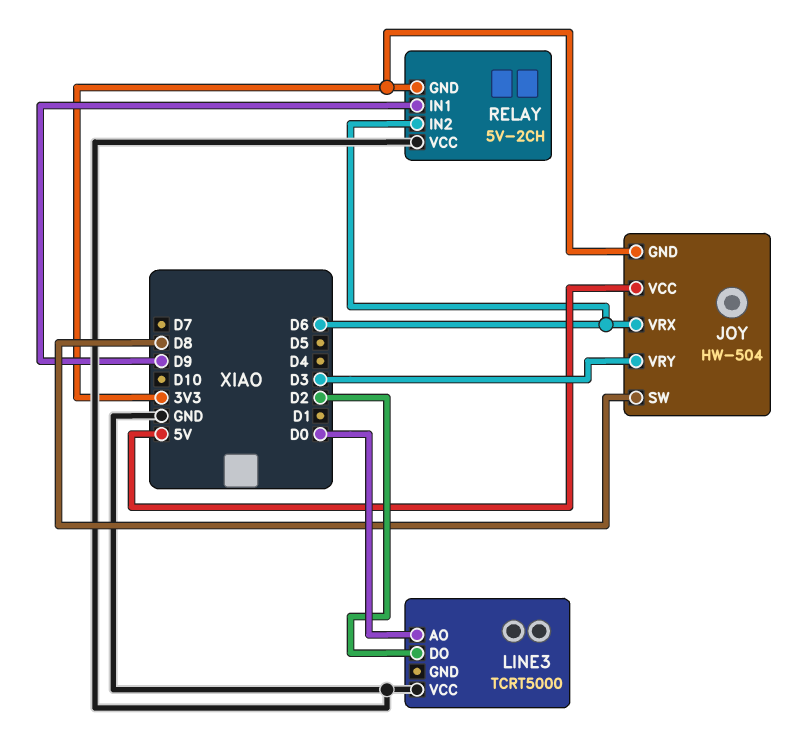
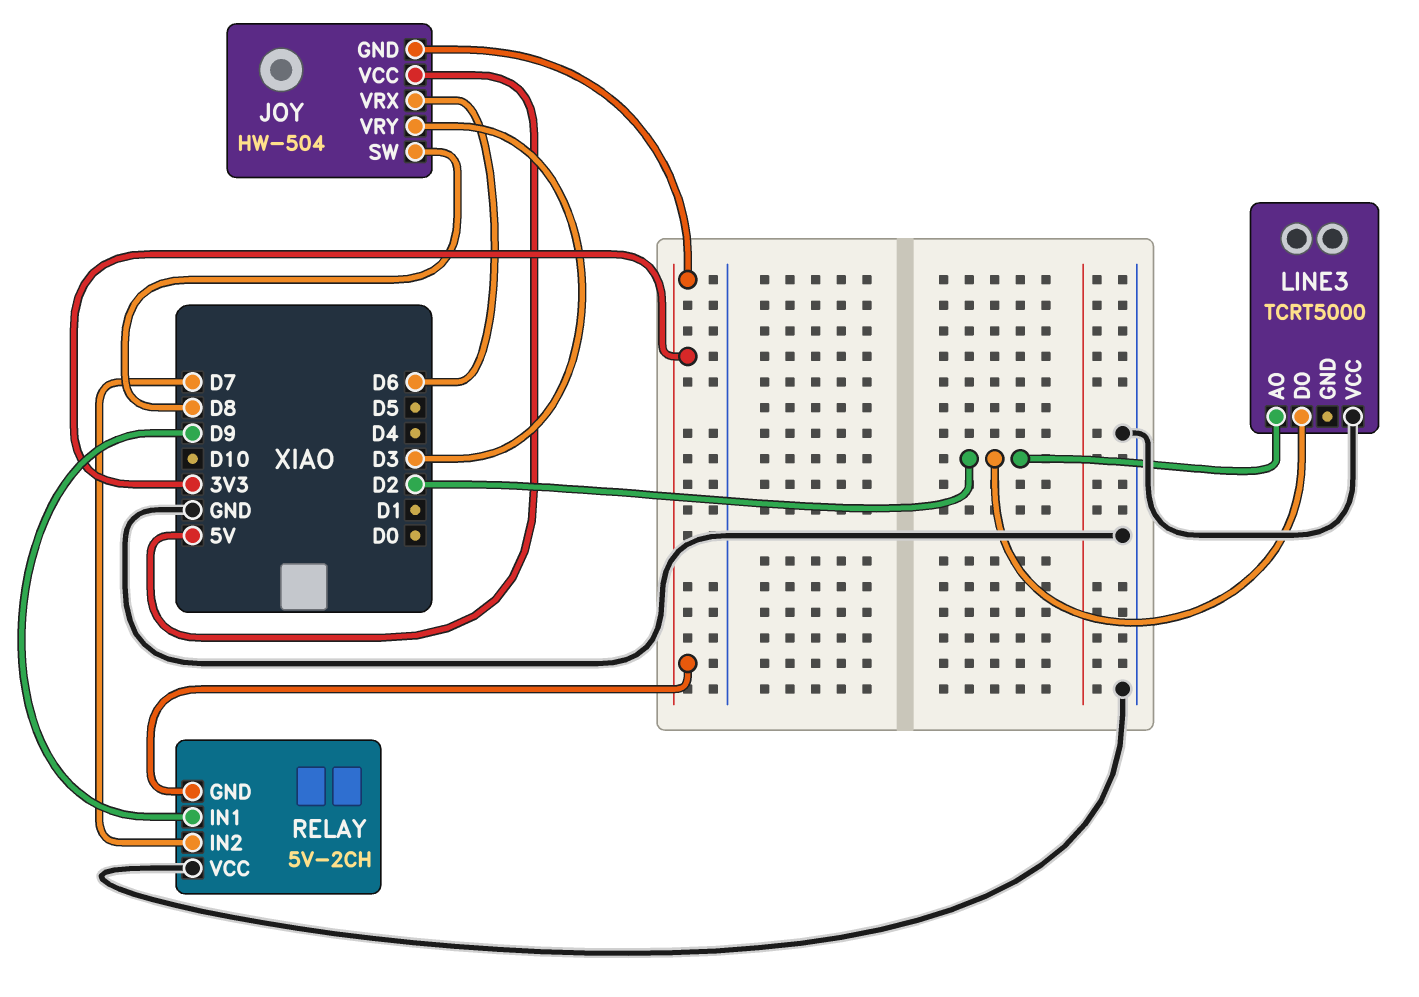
LINE3 pin AO: D0 -> D2
RELAY pin IN2: D6 -> D7

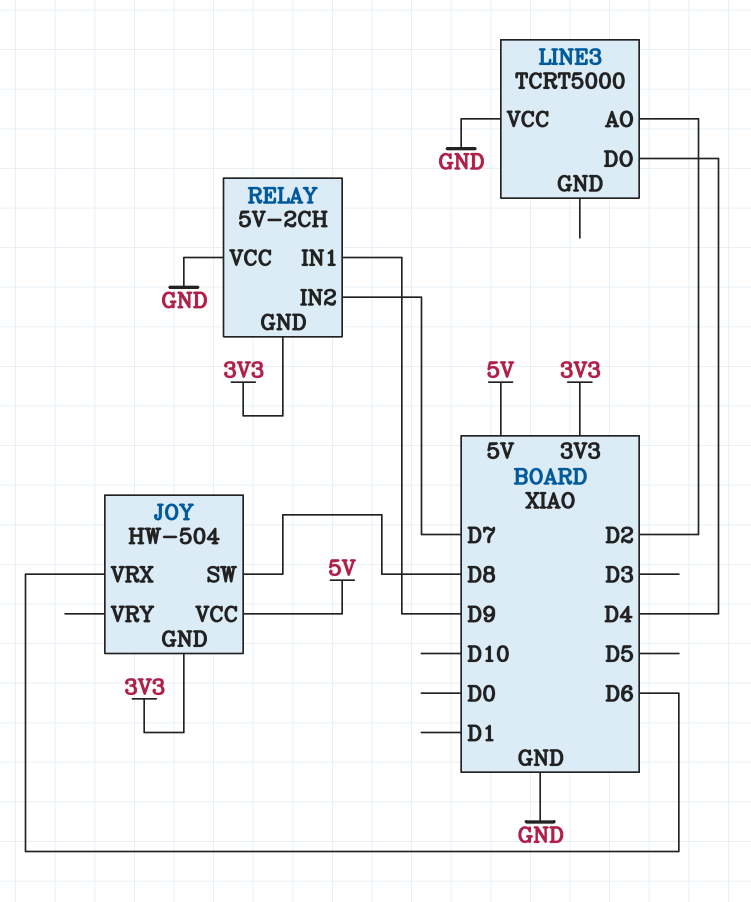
JOY pin VRY: D3 -> none
LINE3 pin DO: D2 -> D4

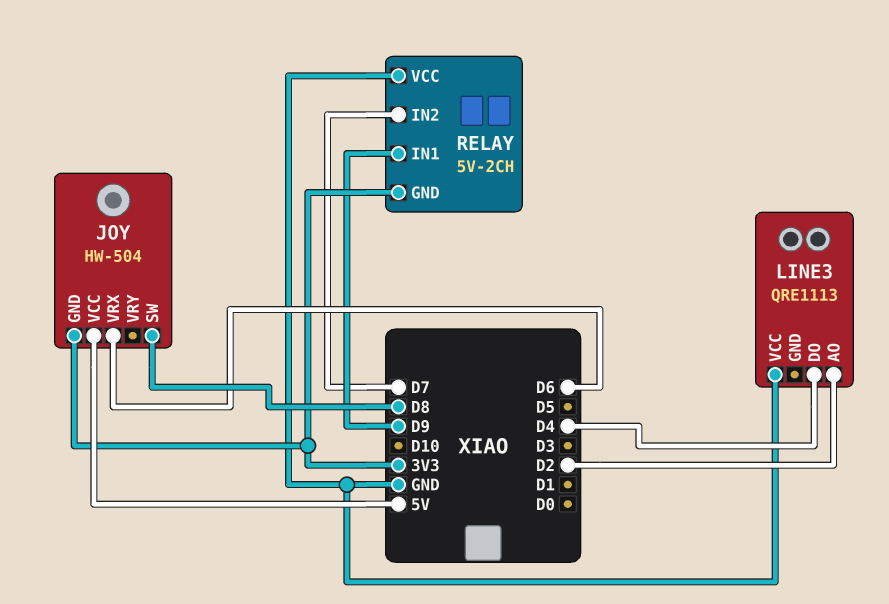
LINE3: TCRT5000 -> QRE1113

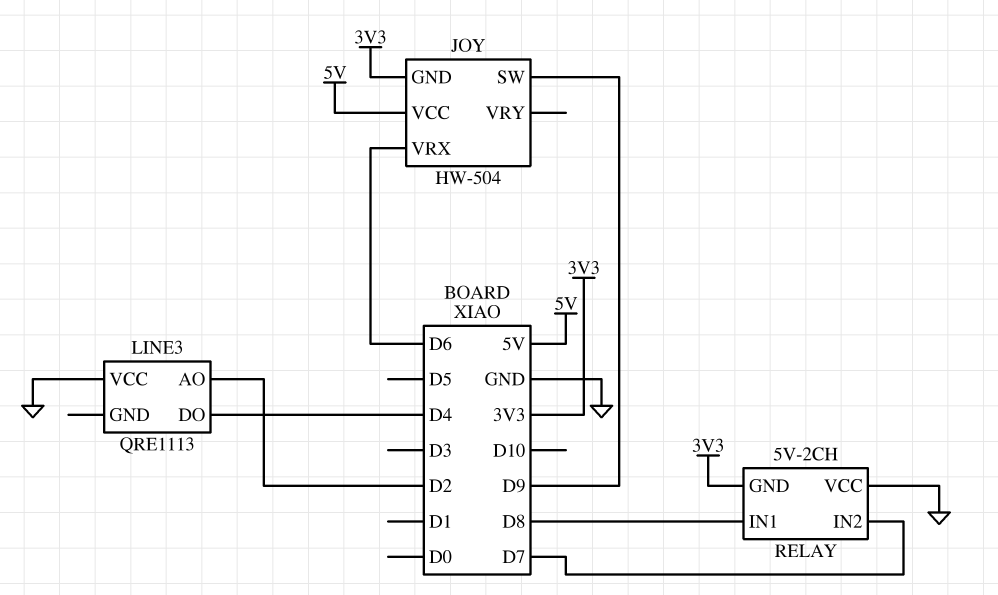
JOY pin SW: D8 -> D9
RELAY pin IN1: D9 -> D8

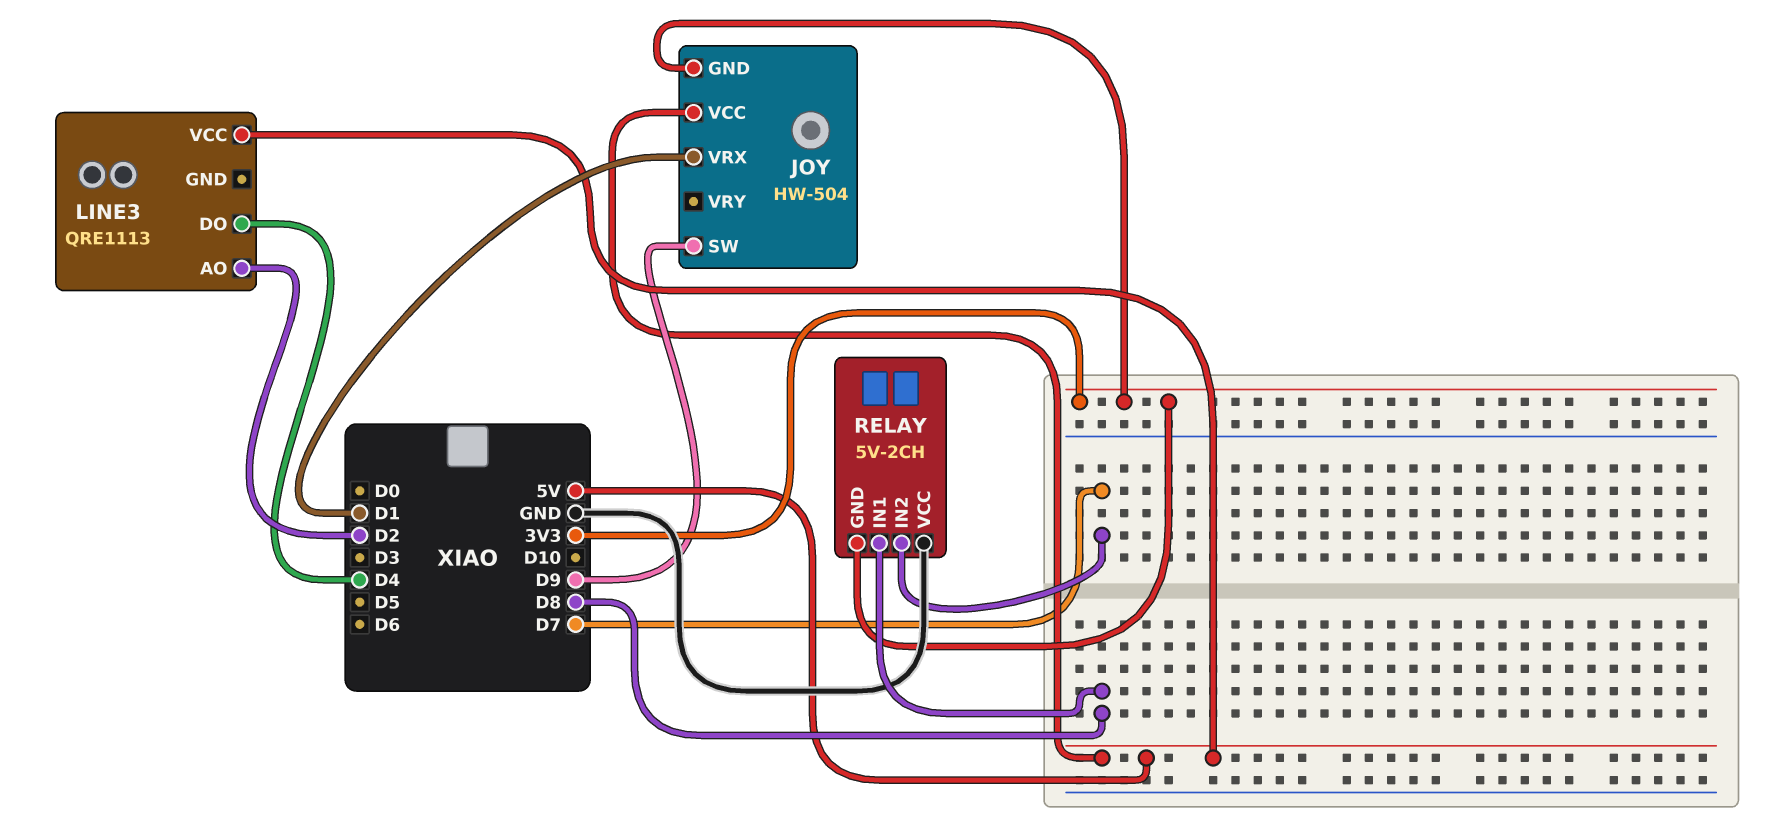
JOY pin VRX: D6 -> D1
LINE3 pin VCC: GND -> 5V

